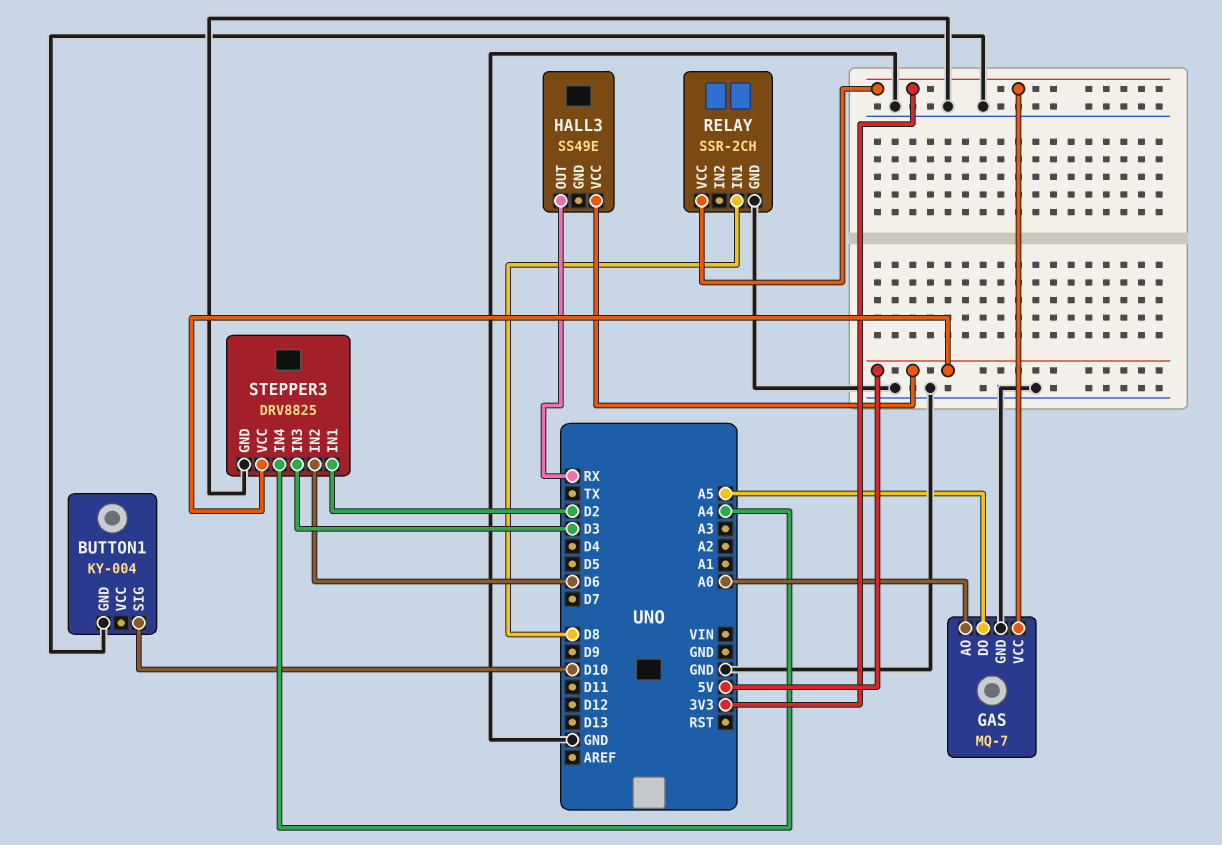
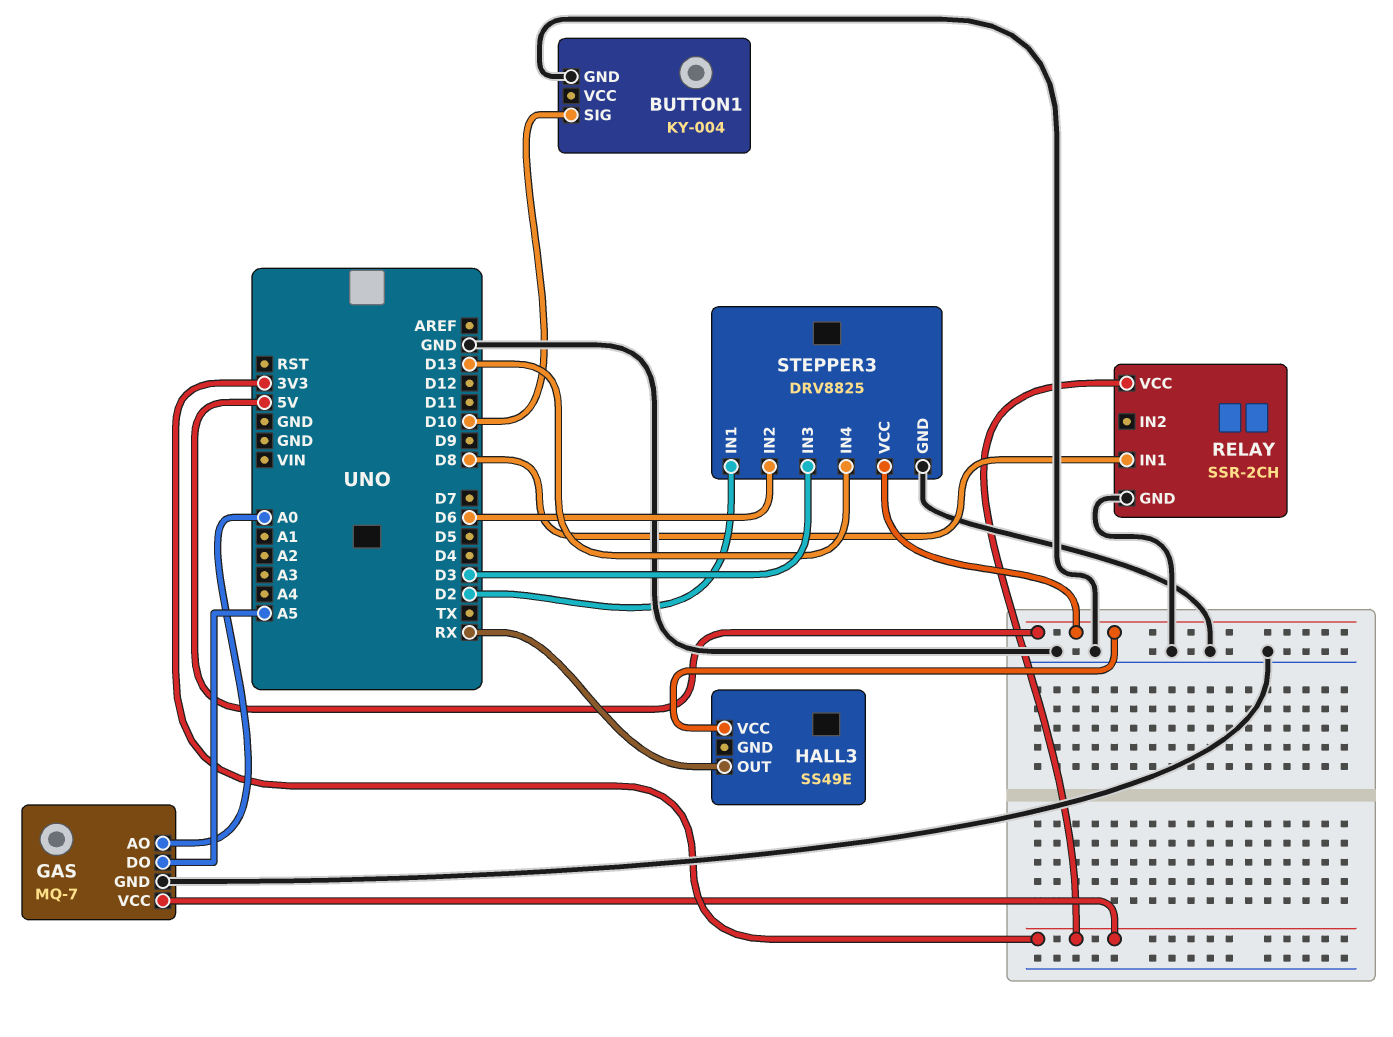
STEPPER3 pin IN4: A4 -> D13

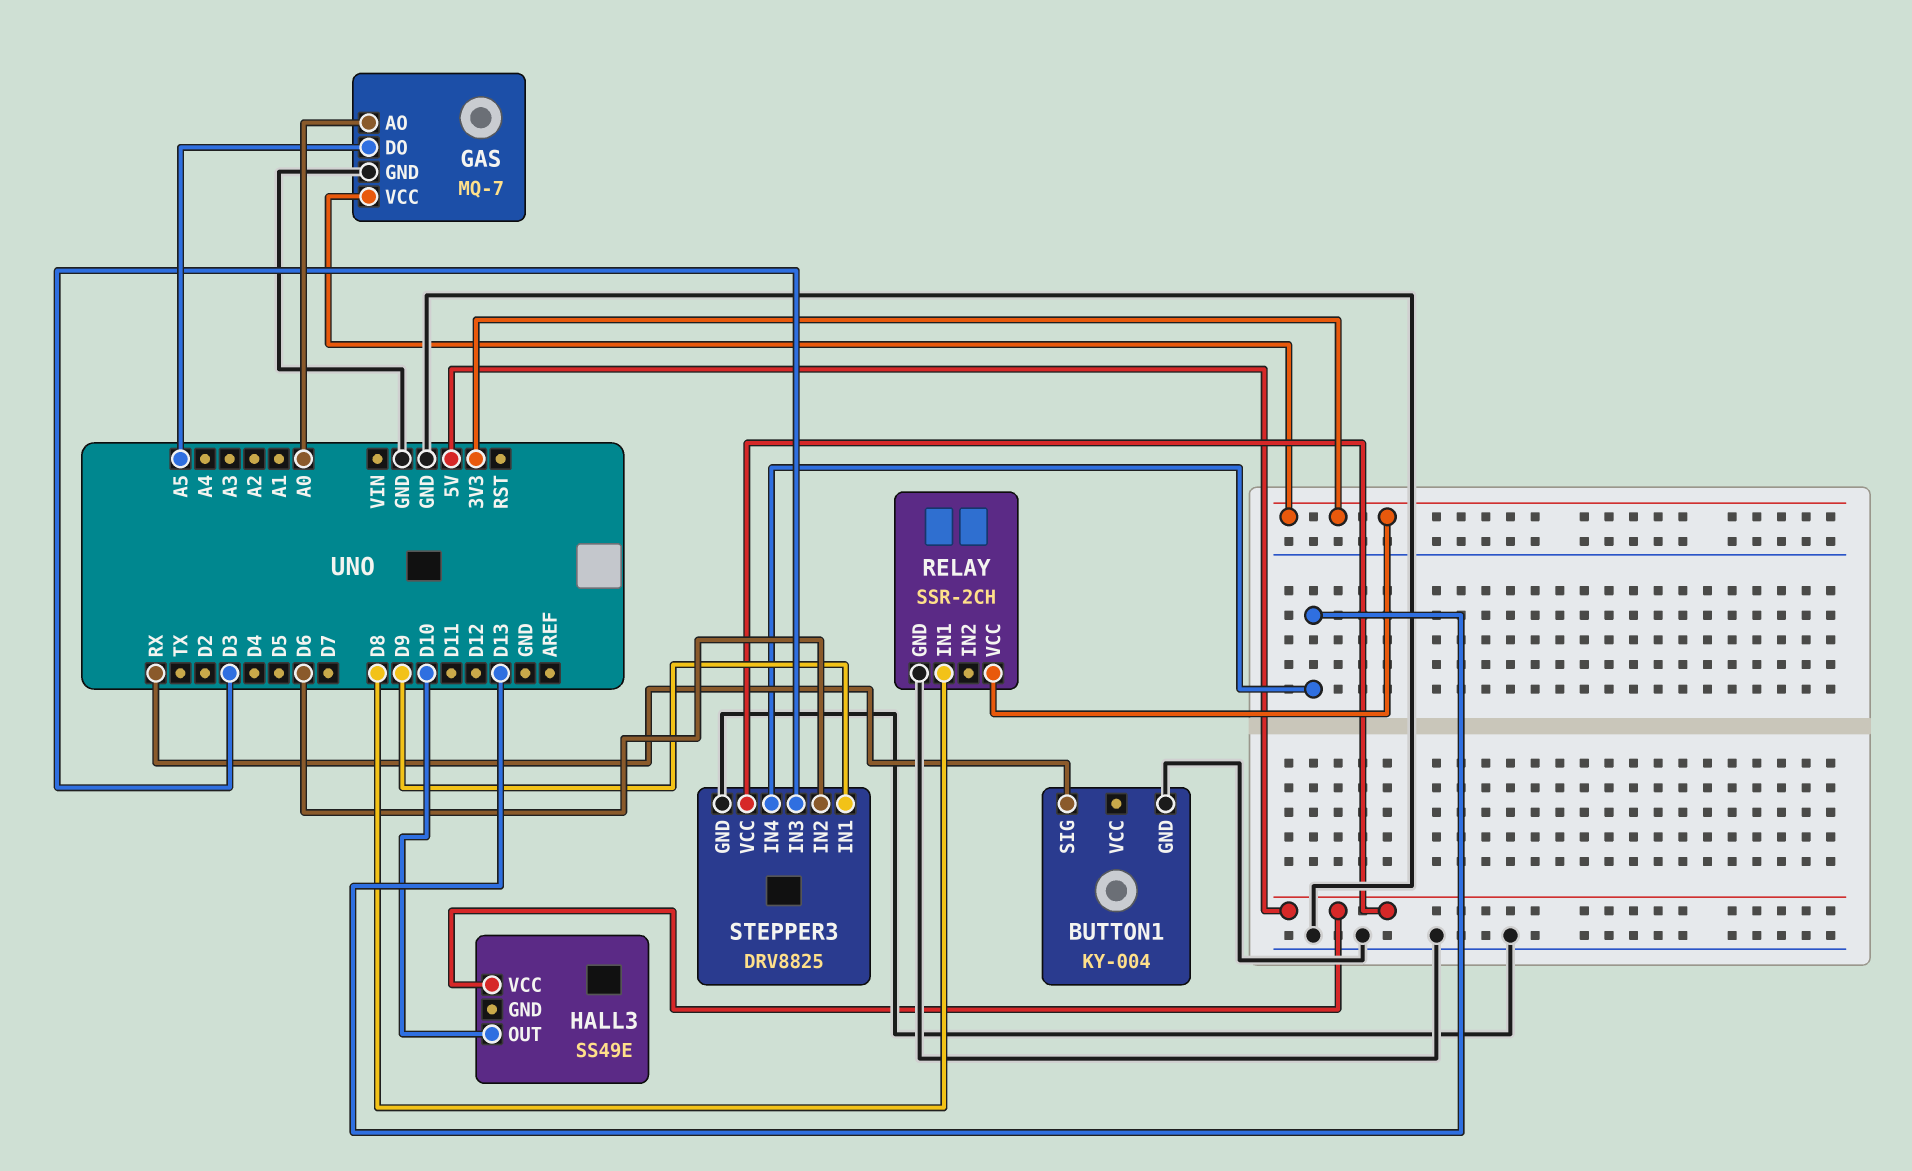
BUTTON1 pin SIG: D10 -> RX
HALL3 pin OUT: RX -> D10
STEPPER3 pin IN1: D2 -> D9

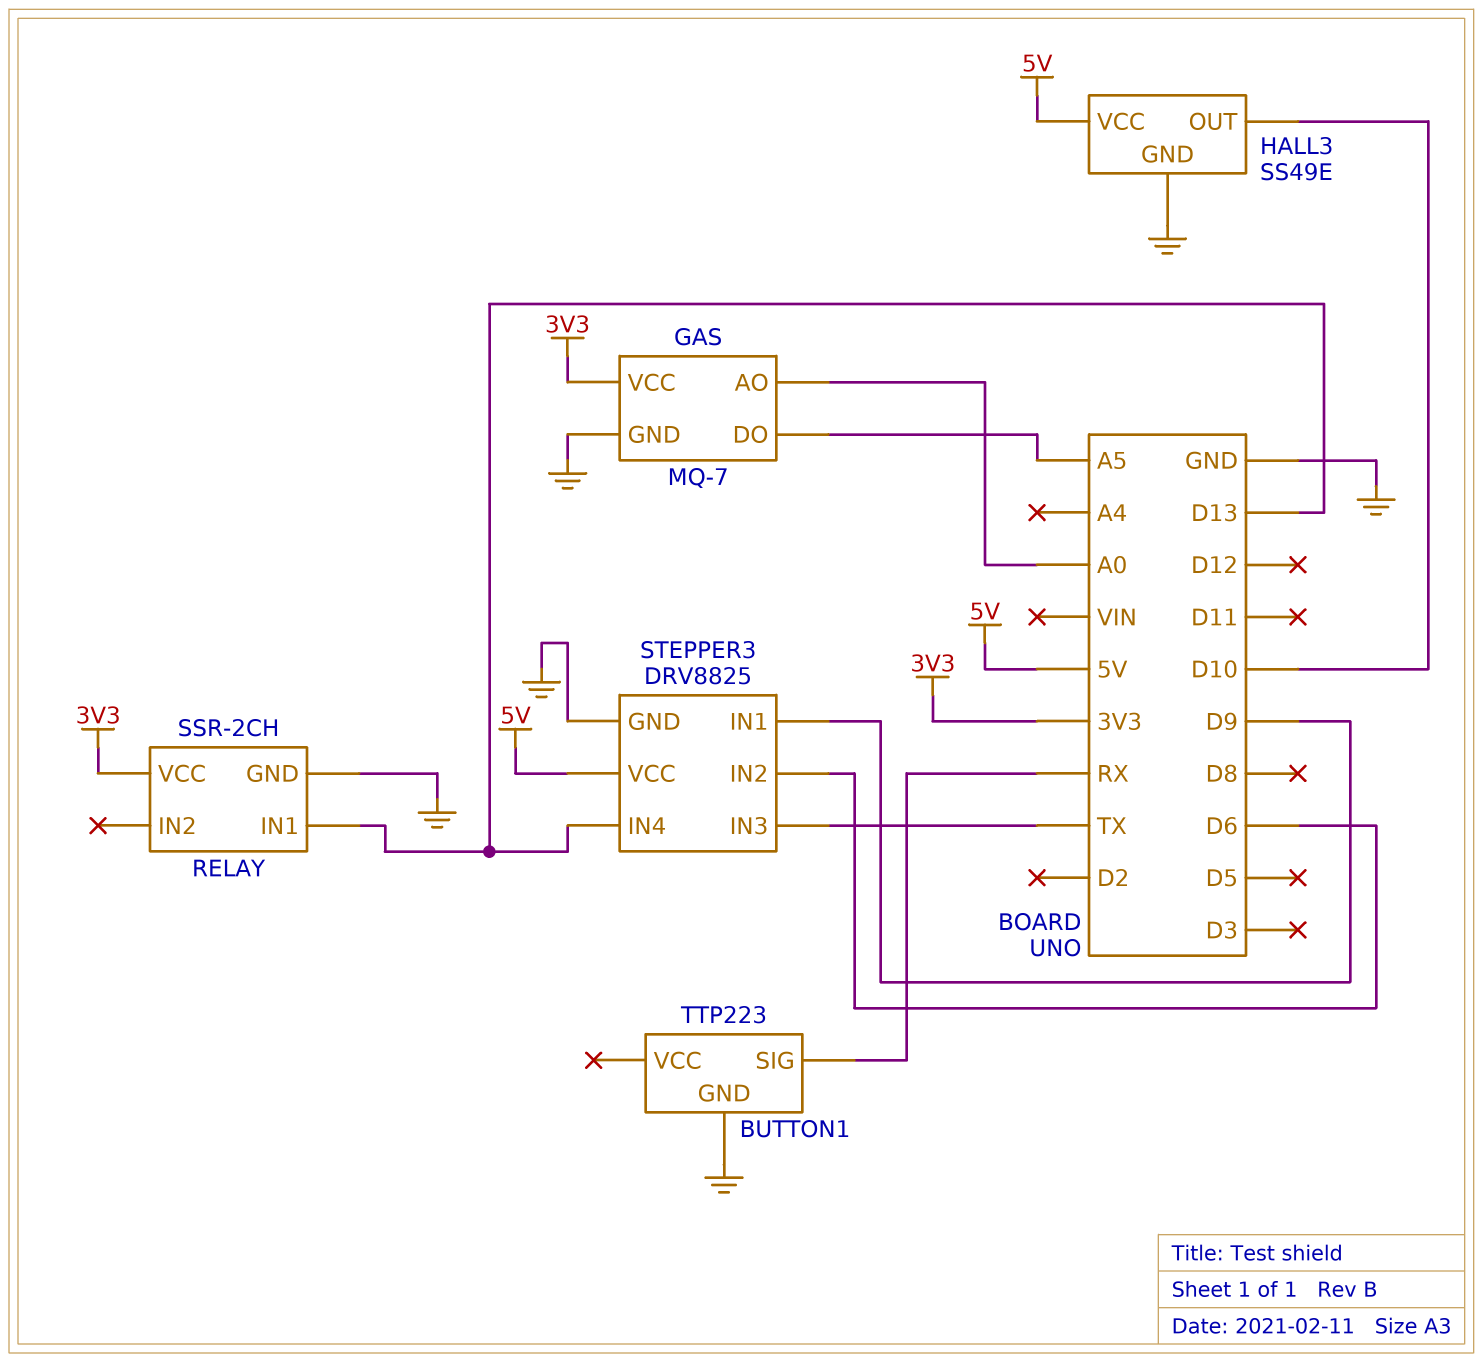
BUTTON1: KY-004 -> TTP223
HALL3 pin GND: none -> GND
RELAY pin IN1: D8 -> D13
STEPPER3 pin IN3: D3 -> TX

